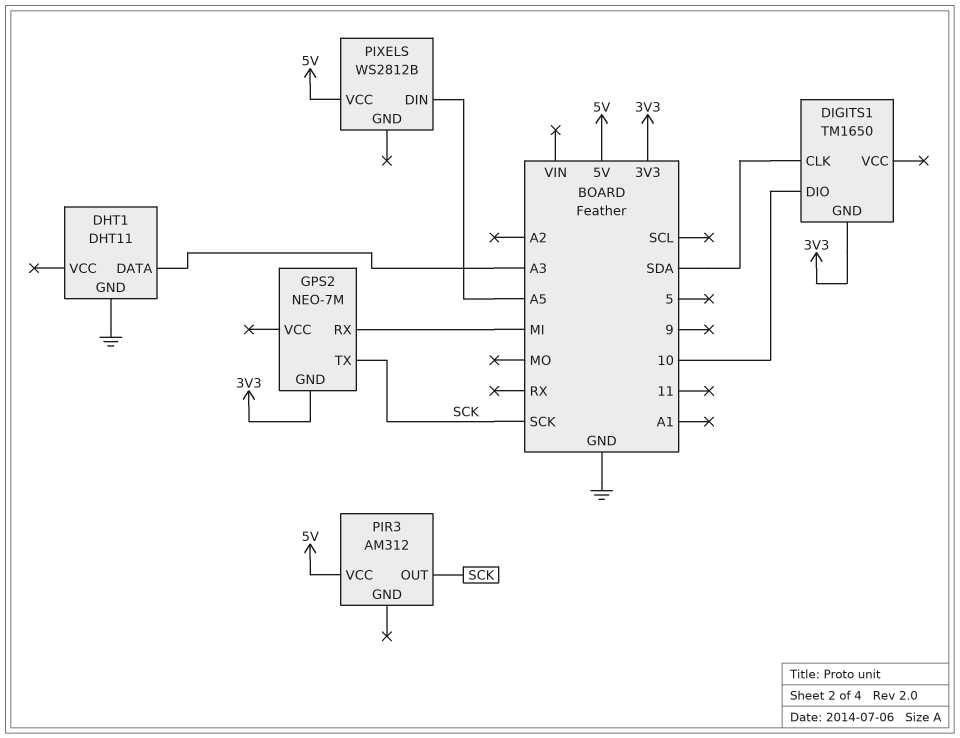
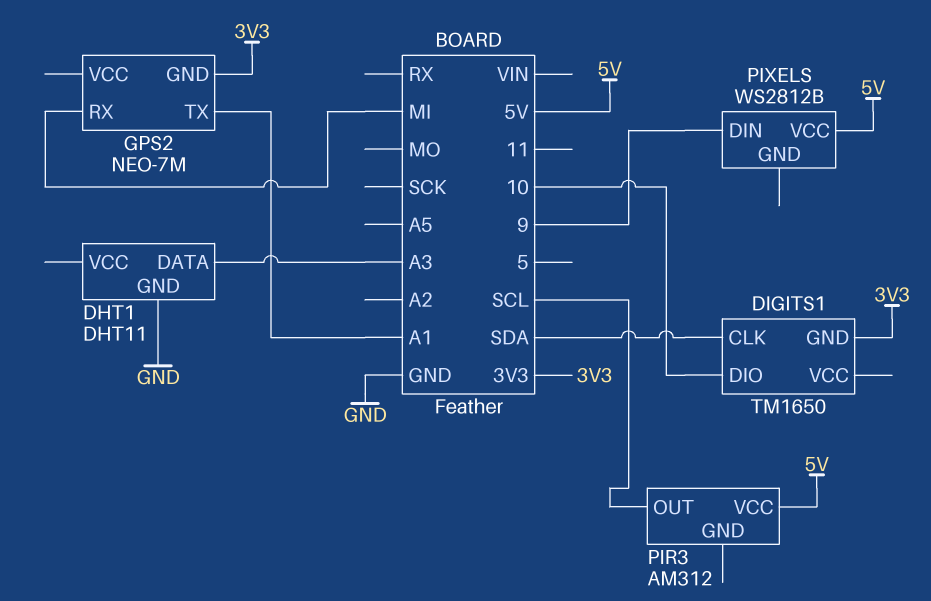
GPS2 pin TX: SCK -> A1
PIR3 pin OUT: SCK -> SCL
PIXELS pin DIN: A5 -> 9

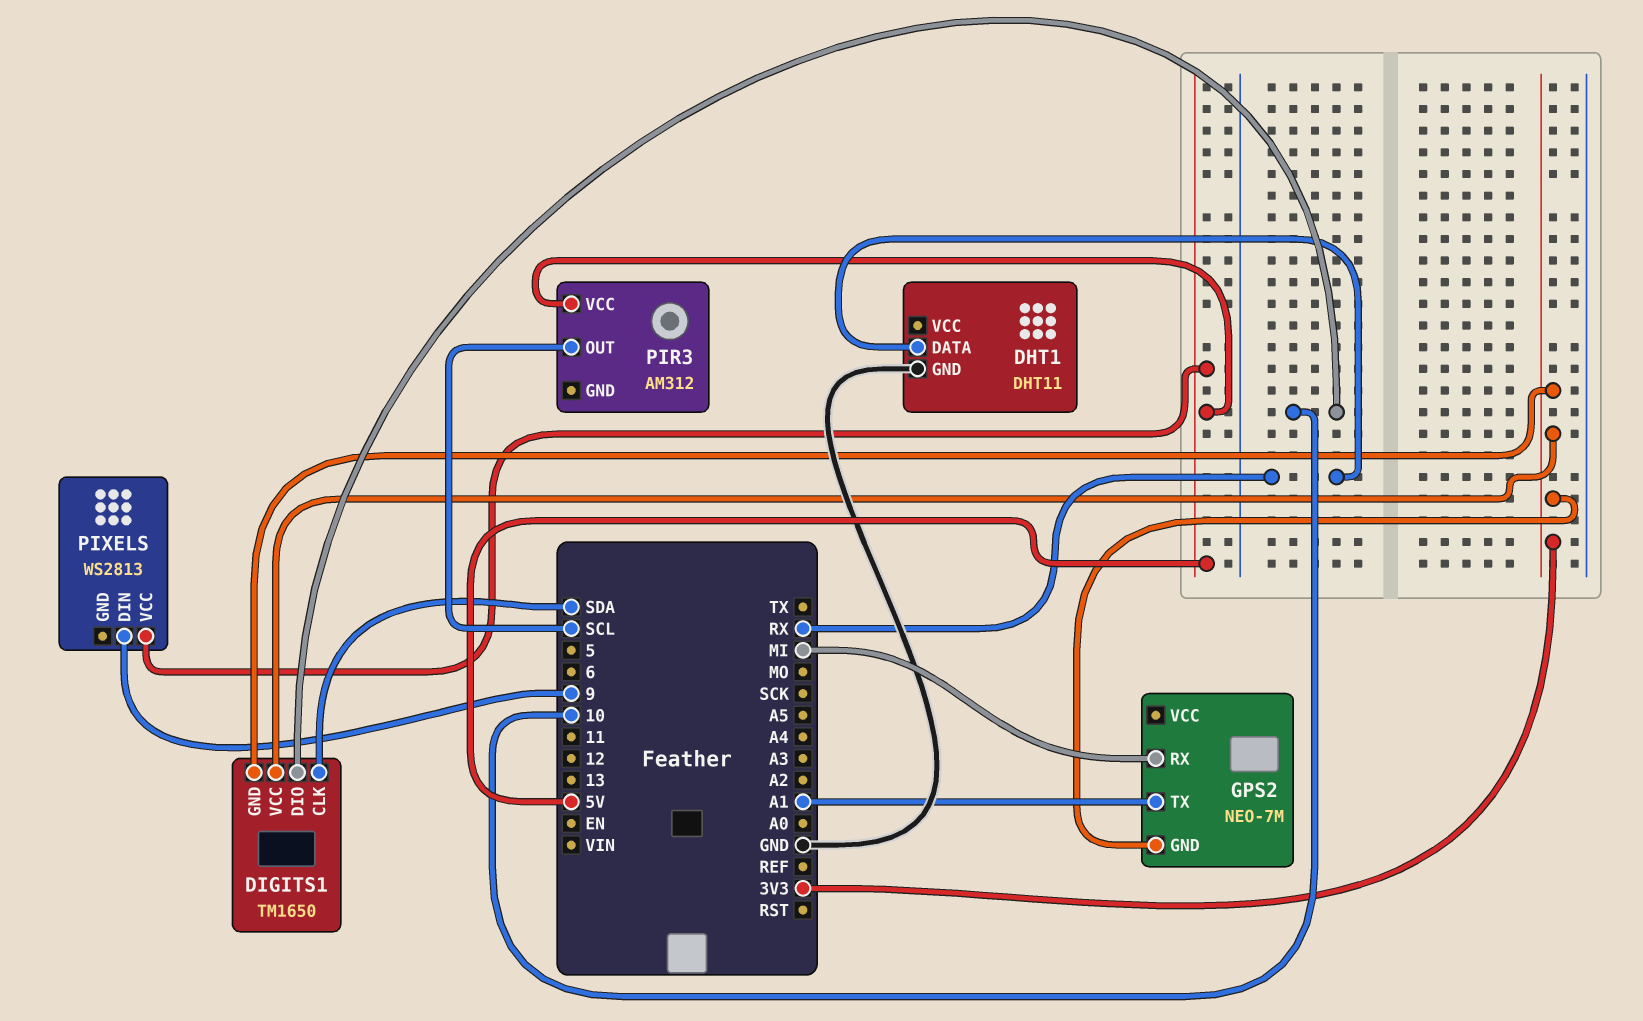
DHT1 pin DATA: A3 -> RX
DIGITS1 pin VCC: none -> 3V3
PIXELS: WS2812B -> WS2813

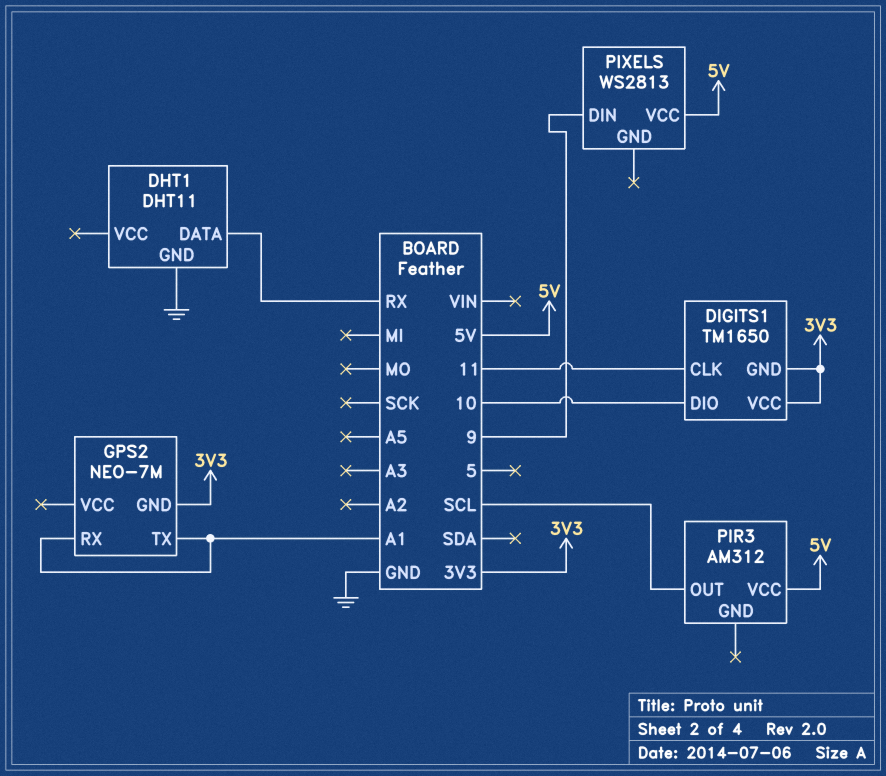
DIGITS1 pin CLK: SDA -> 11
GPS2 pin RX: MI -> A1

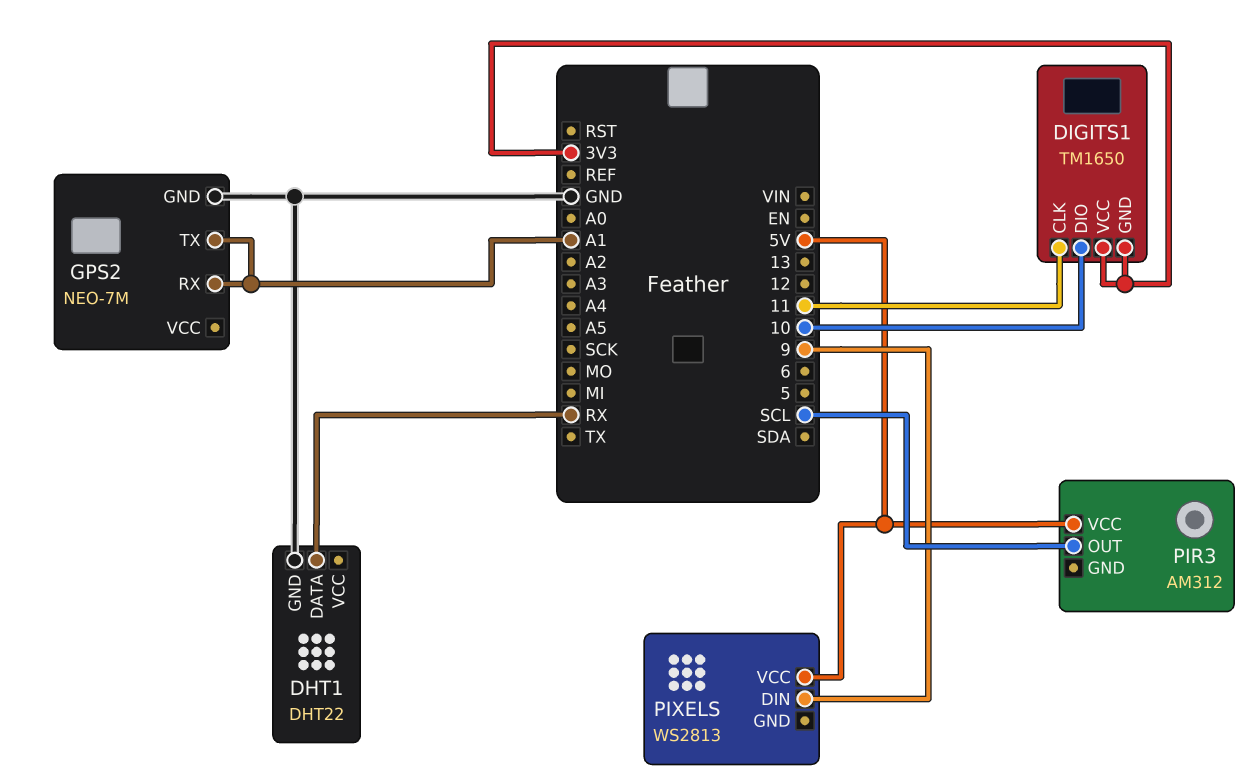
DHT1: DHT11 -> DHT22
GPS2 pin GND: 3V3 -> GND

